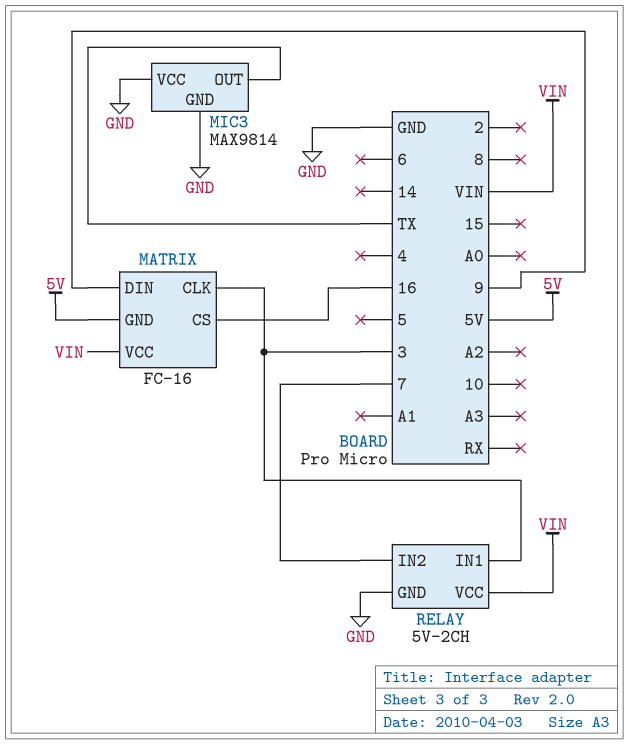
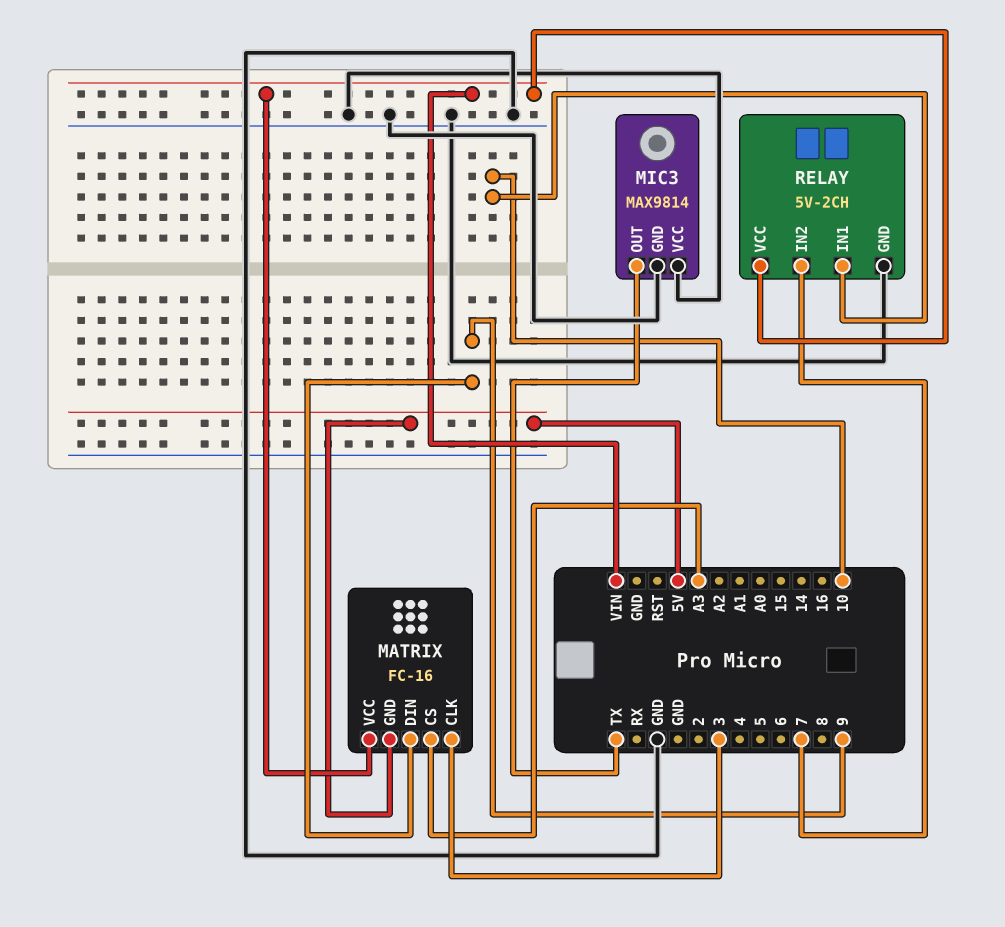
MATRIX pin CS: 16 -> A3
RELAY pin IN1: 3 -> 10

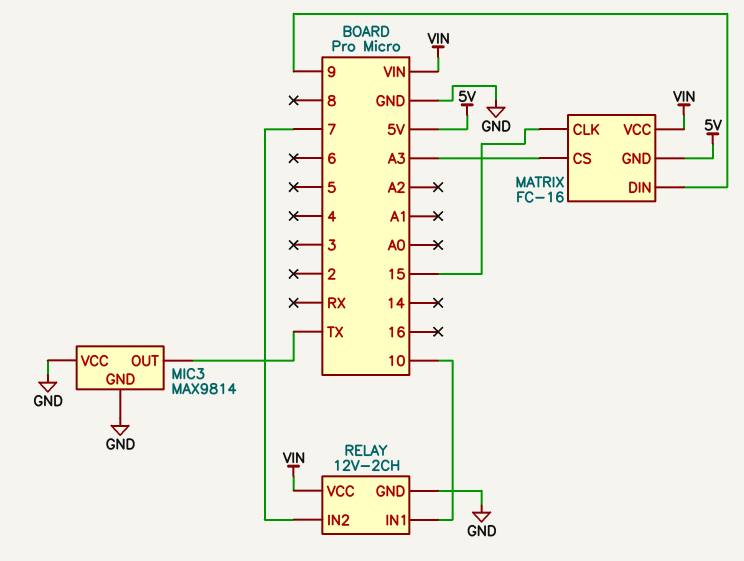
MATRIX pin CLK: 3 -> 15
RELAY: 5V-2CH -> 12V-2CH

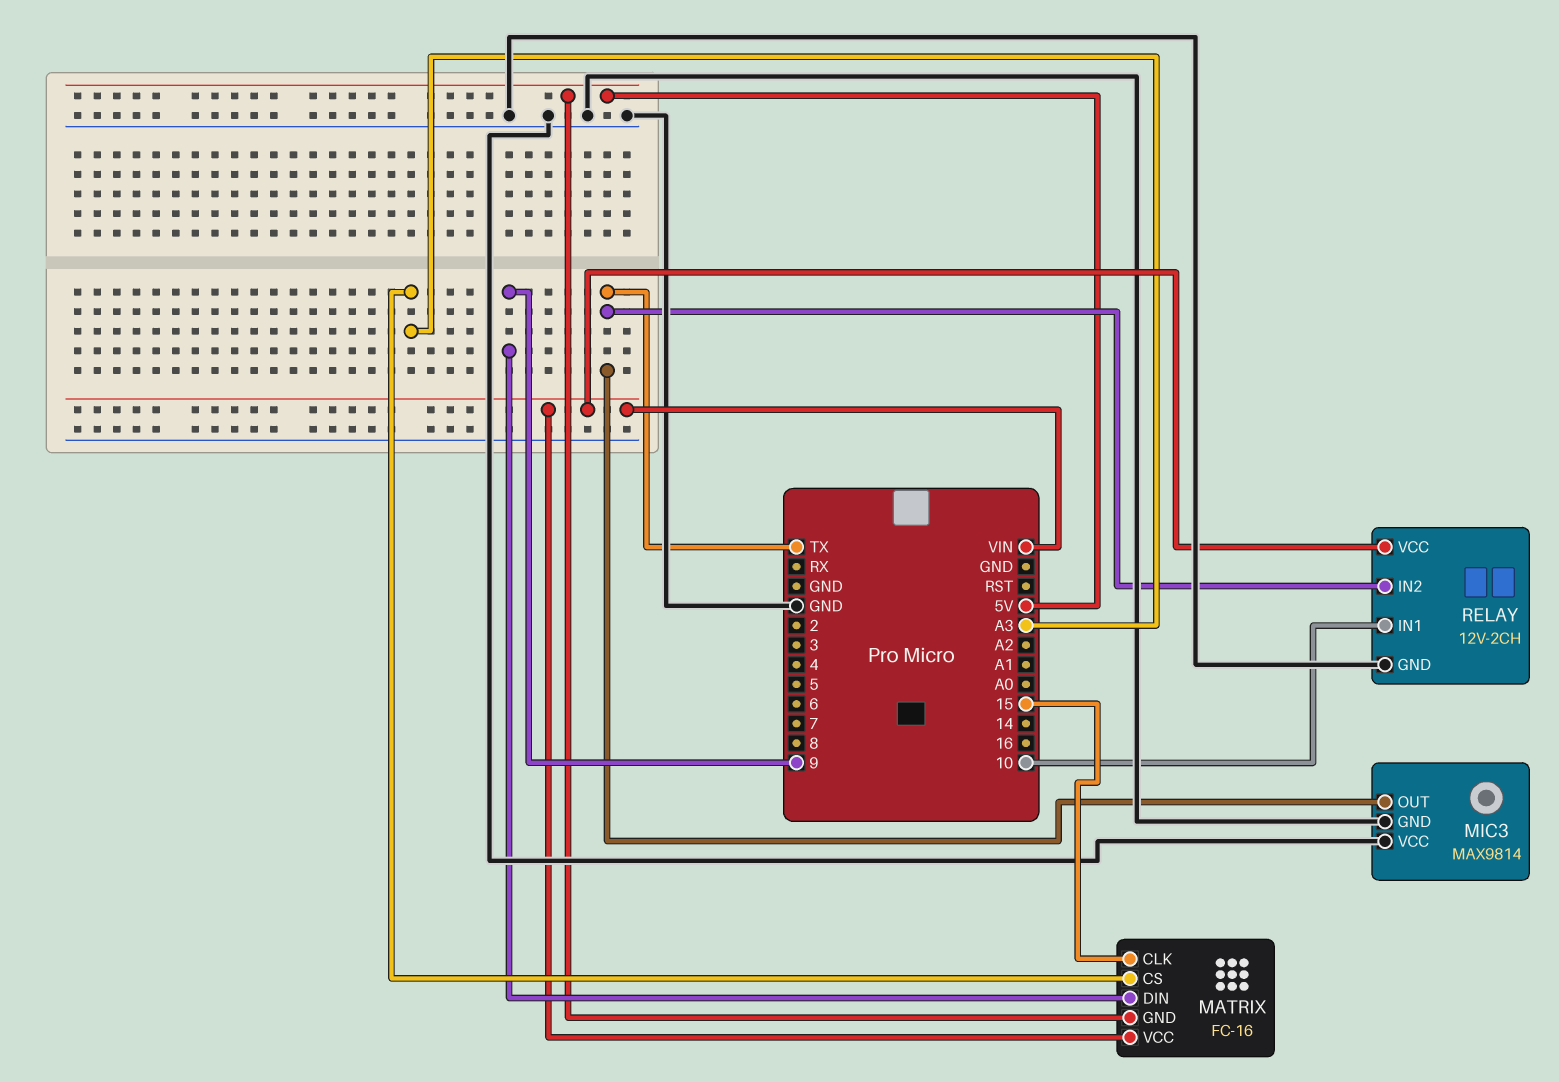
RELAY pin IN2: 7 -> TX

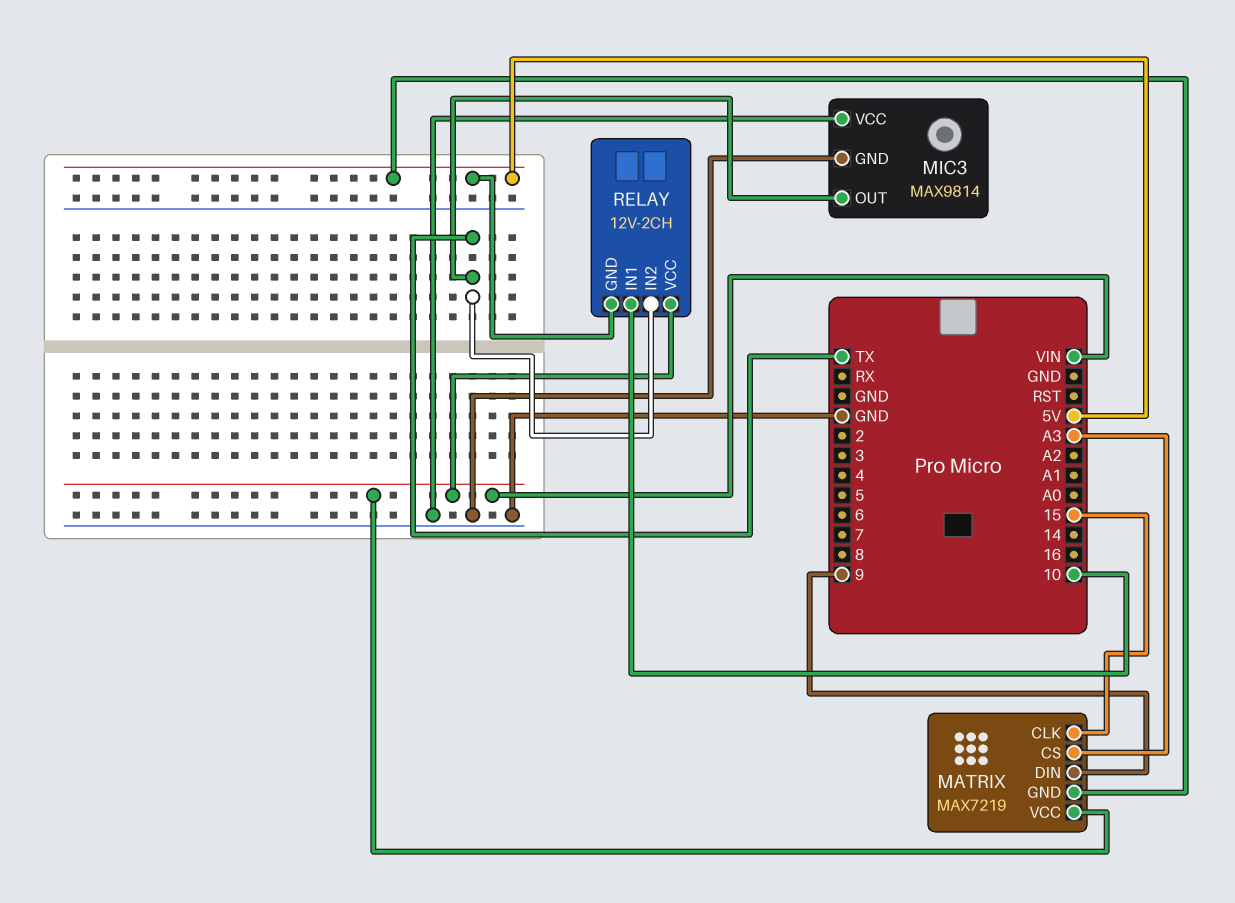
MATRIX: FC-16 -> MAX7219
RELAY pin GND: GND -> 5V

